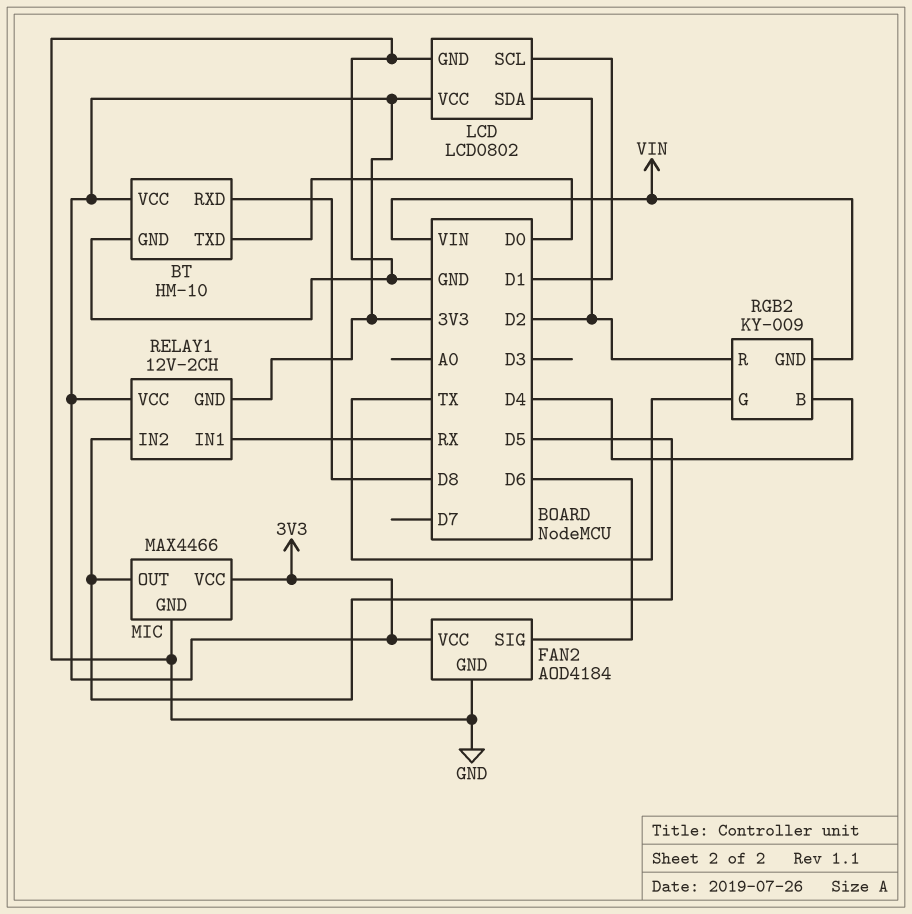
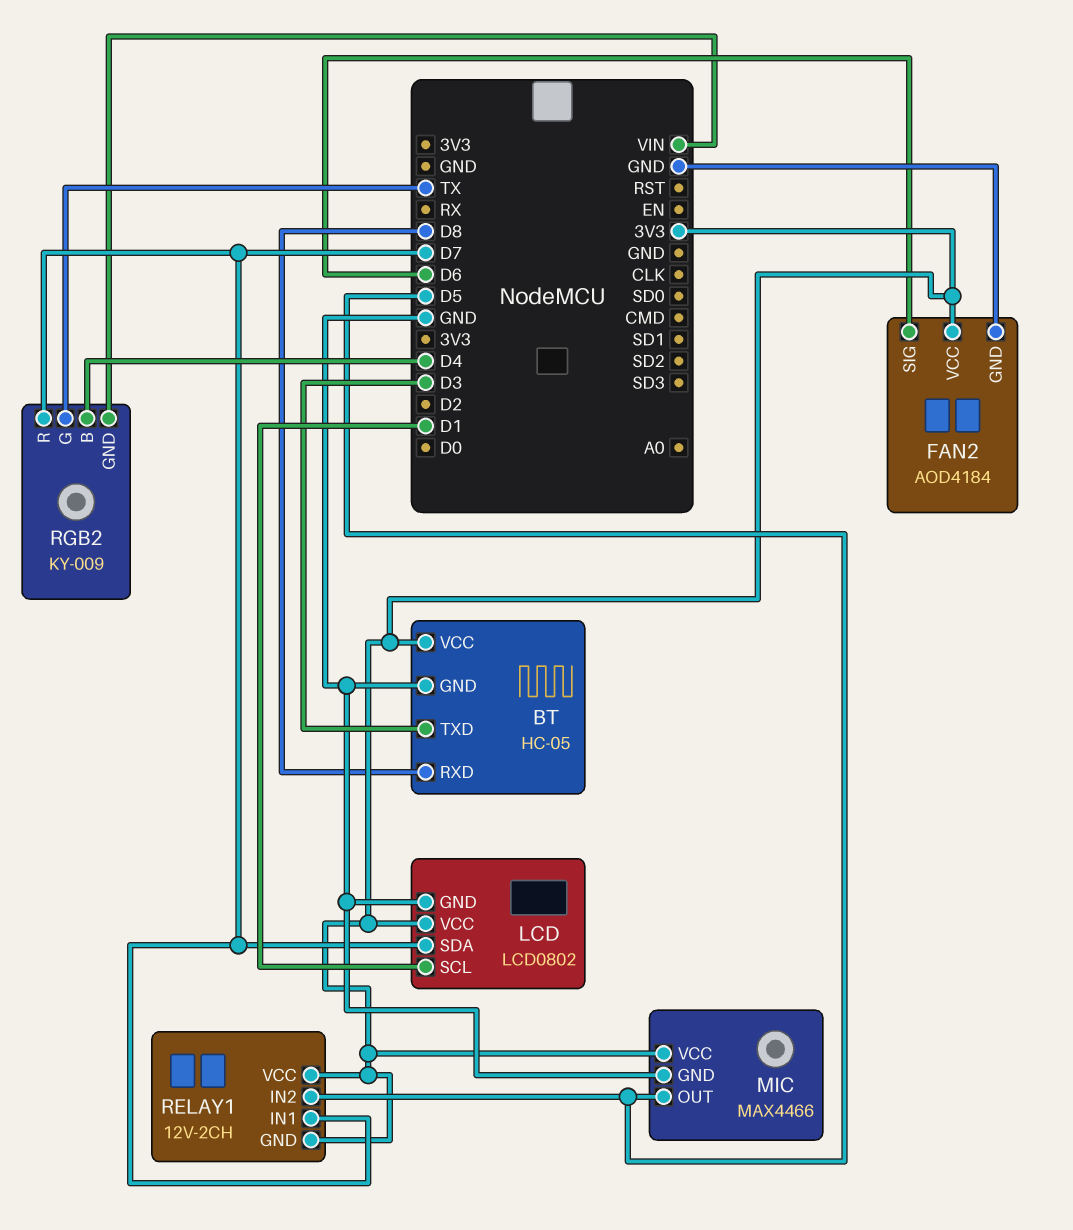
BT: HM-10 -> HC-05
BT pin TXD: D0 -> D3
LCD pin SDA: D2 -> D7
RELAY1 pin IN1: RX -> D7
RGB2 pin R: D2 -> D7

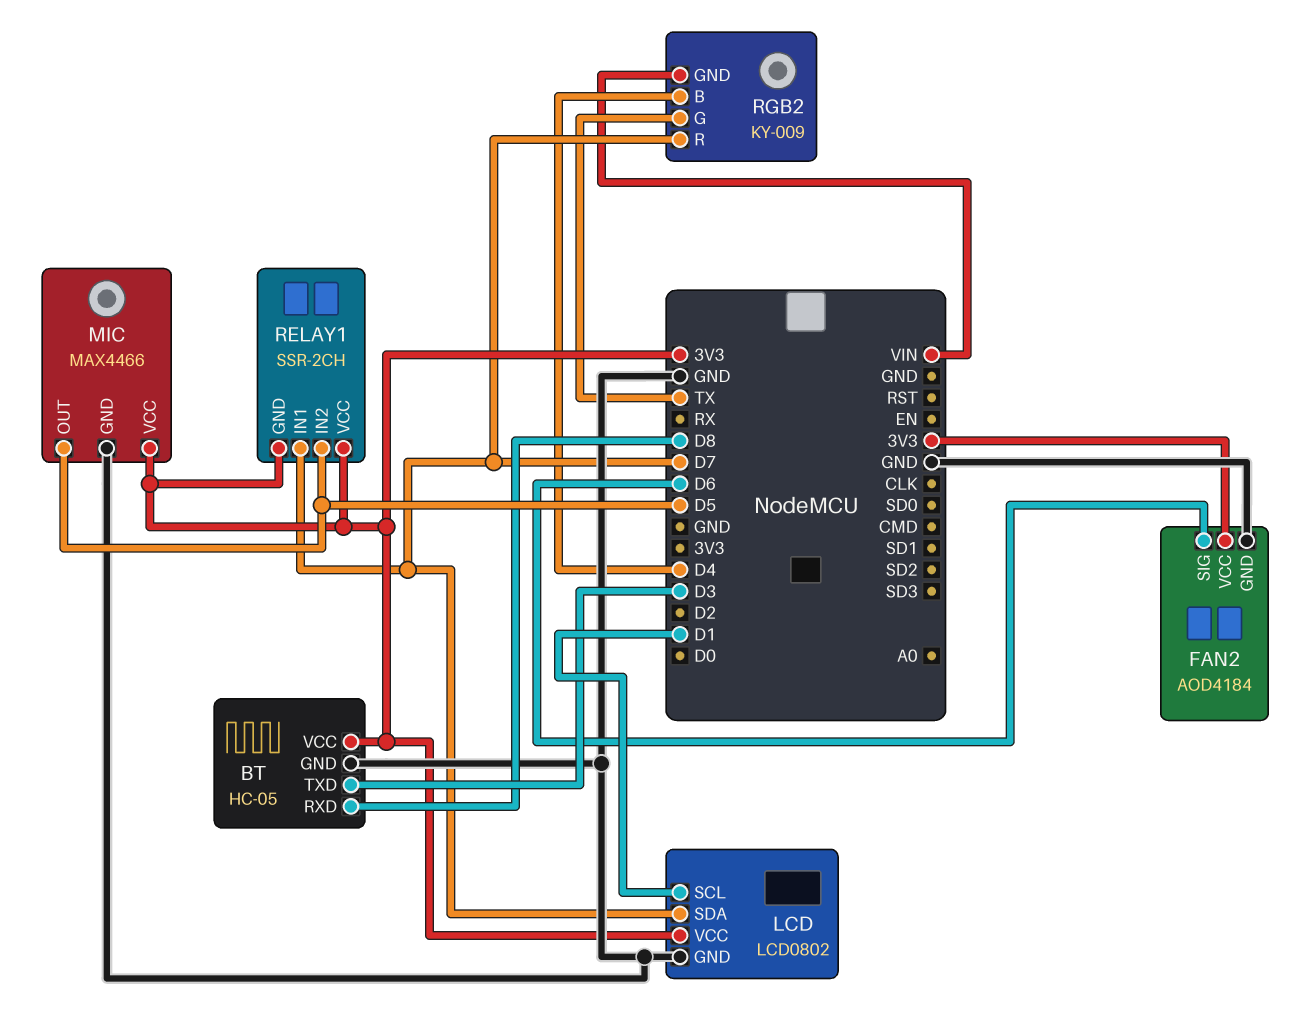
RELAY1: 12V-2CH -> SSR-2CH

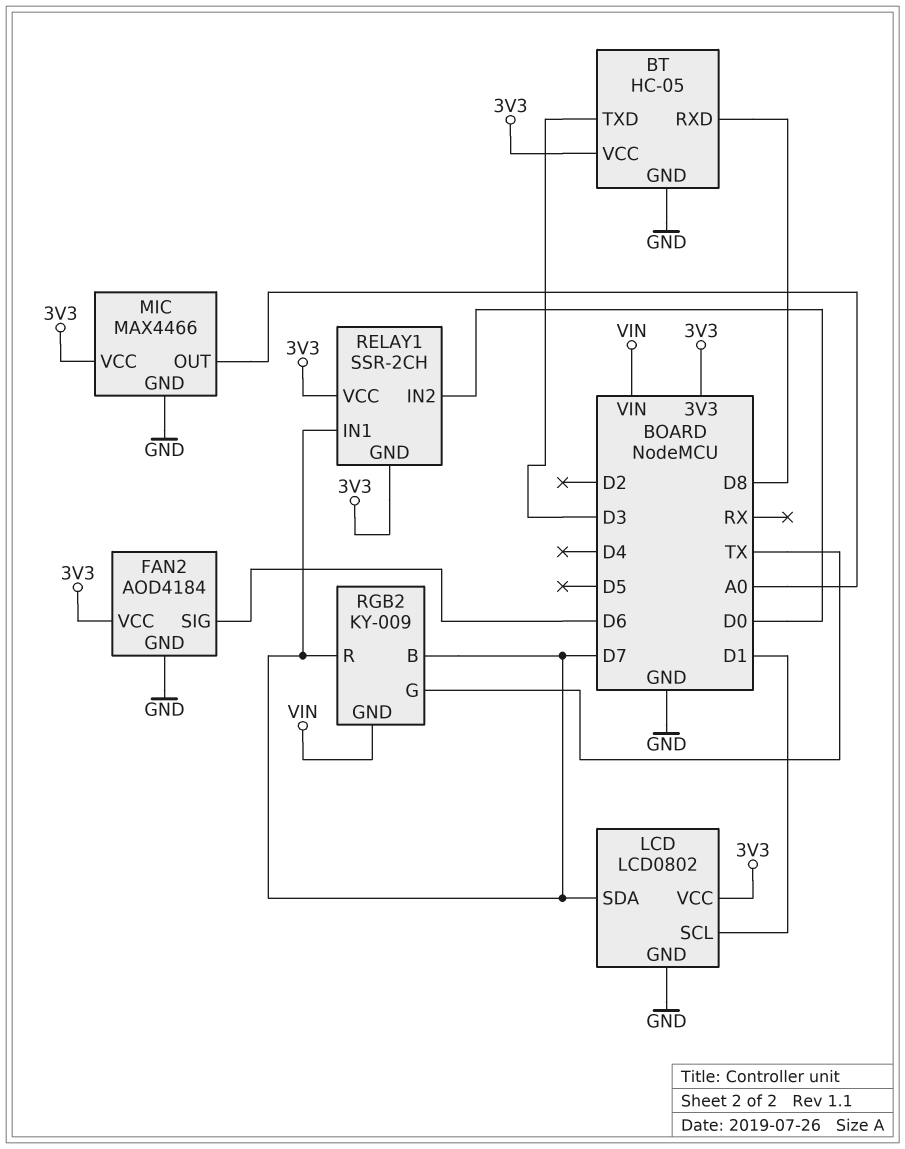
MIC pin OUT: D5 -> A0
RELAY1 pin IN2: D5 -> D0
RGB2 pin B: D4 -> D7

